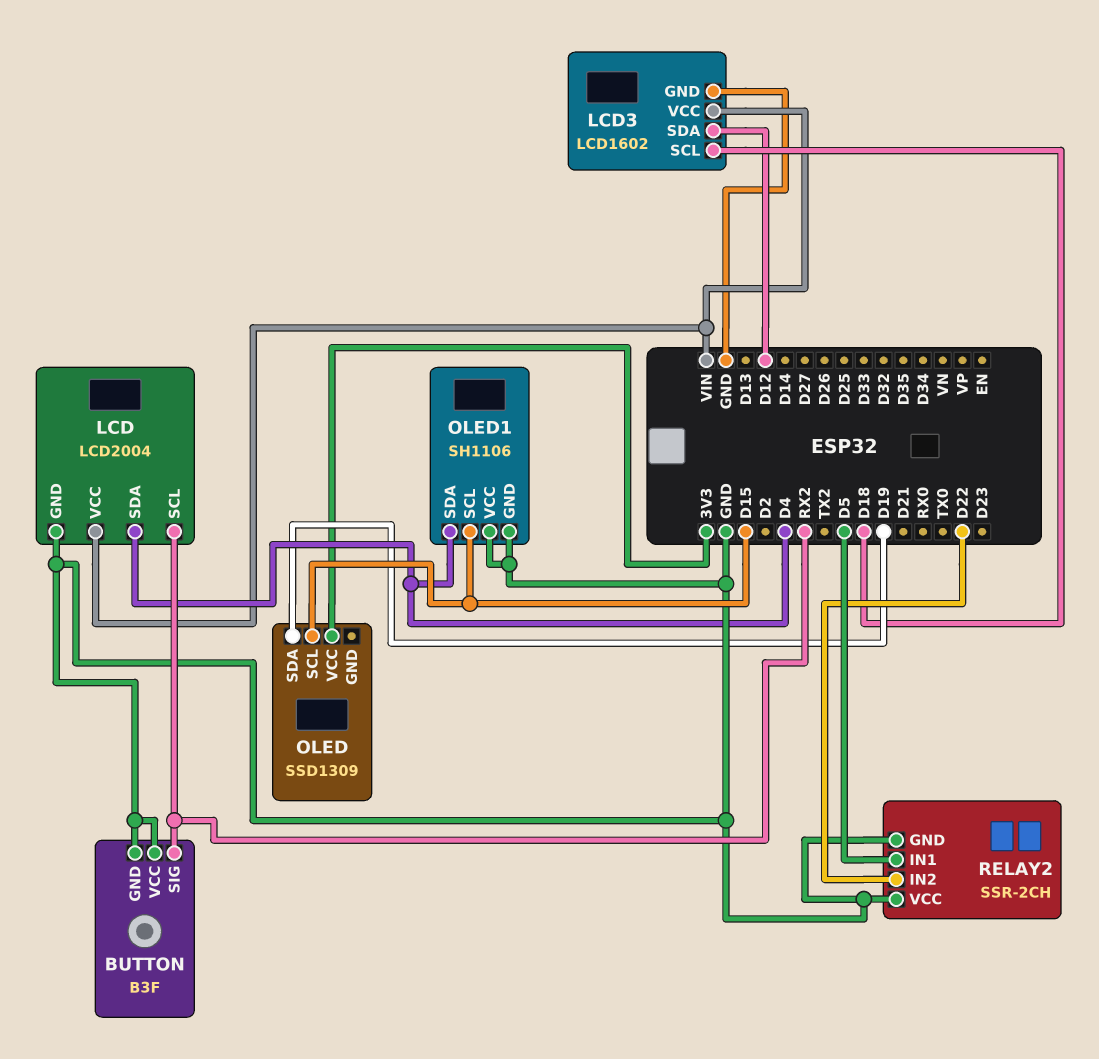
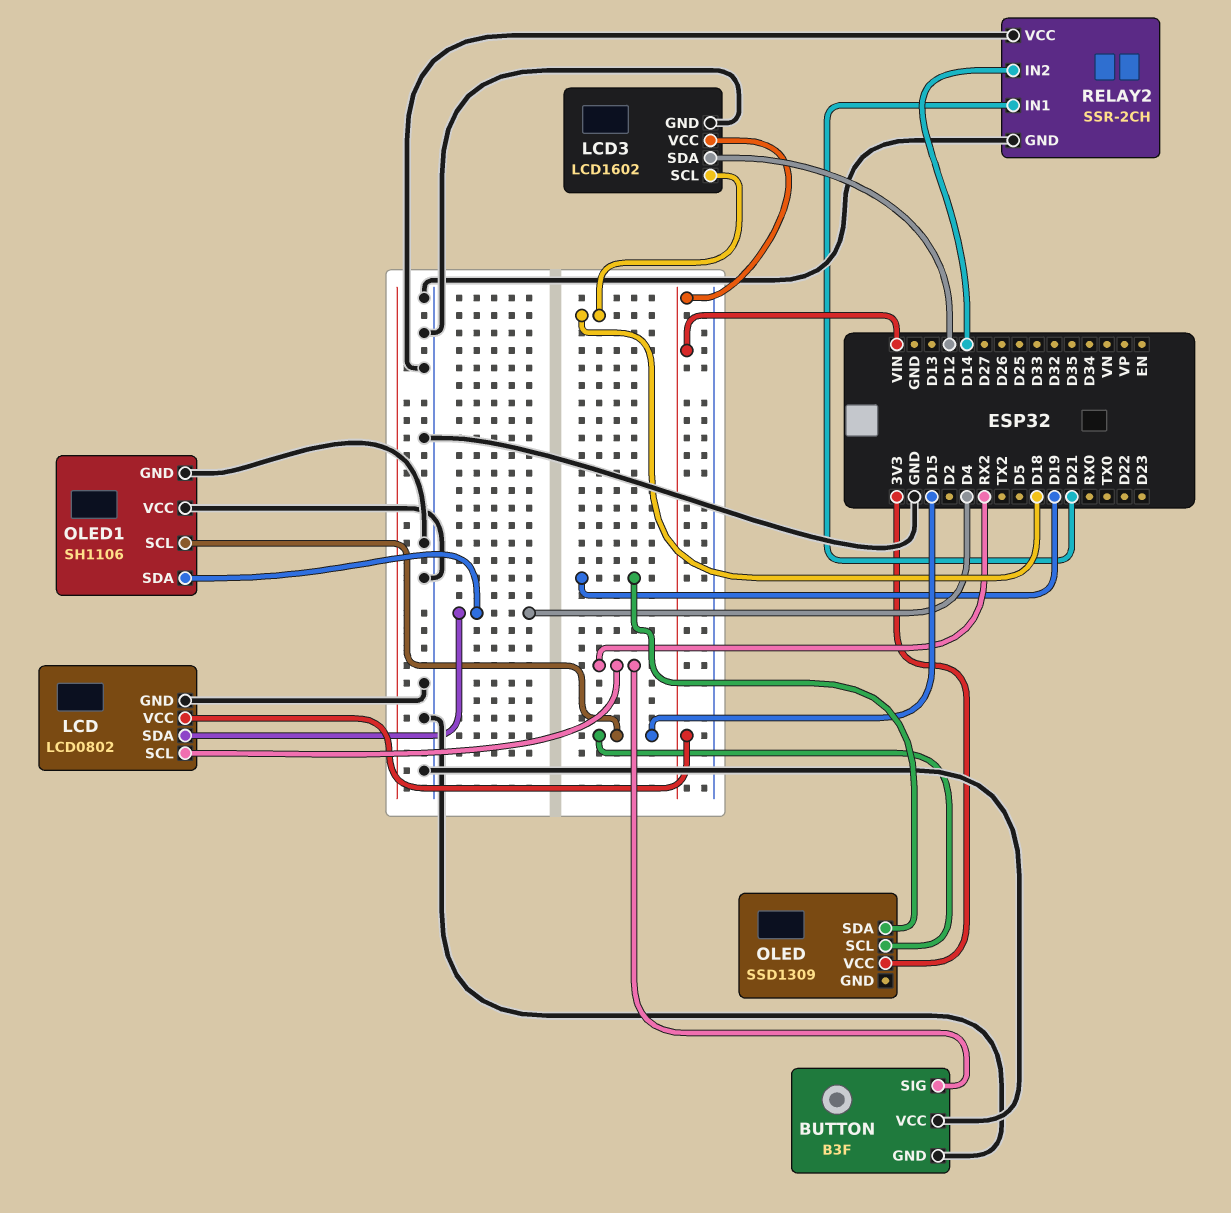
LCD: LCD2004 -> LCD0802
RELAY2 pin IN1: D5 -> D21
RELAY2 pin IN2: D22 -> D14

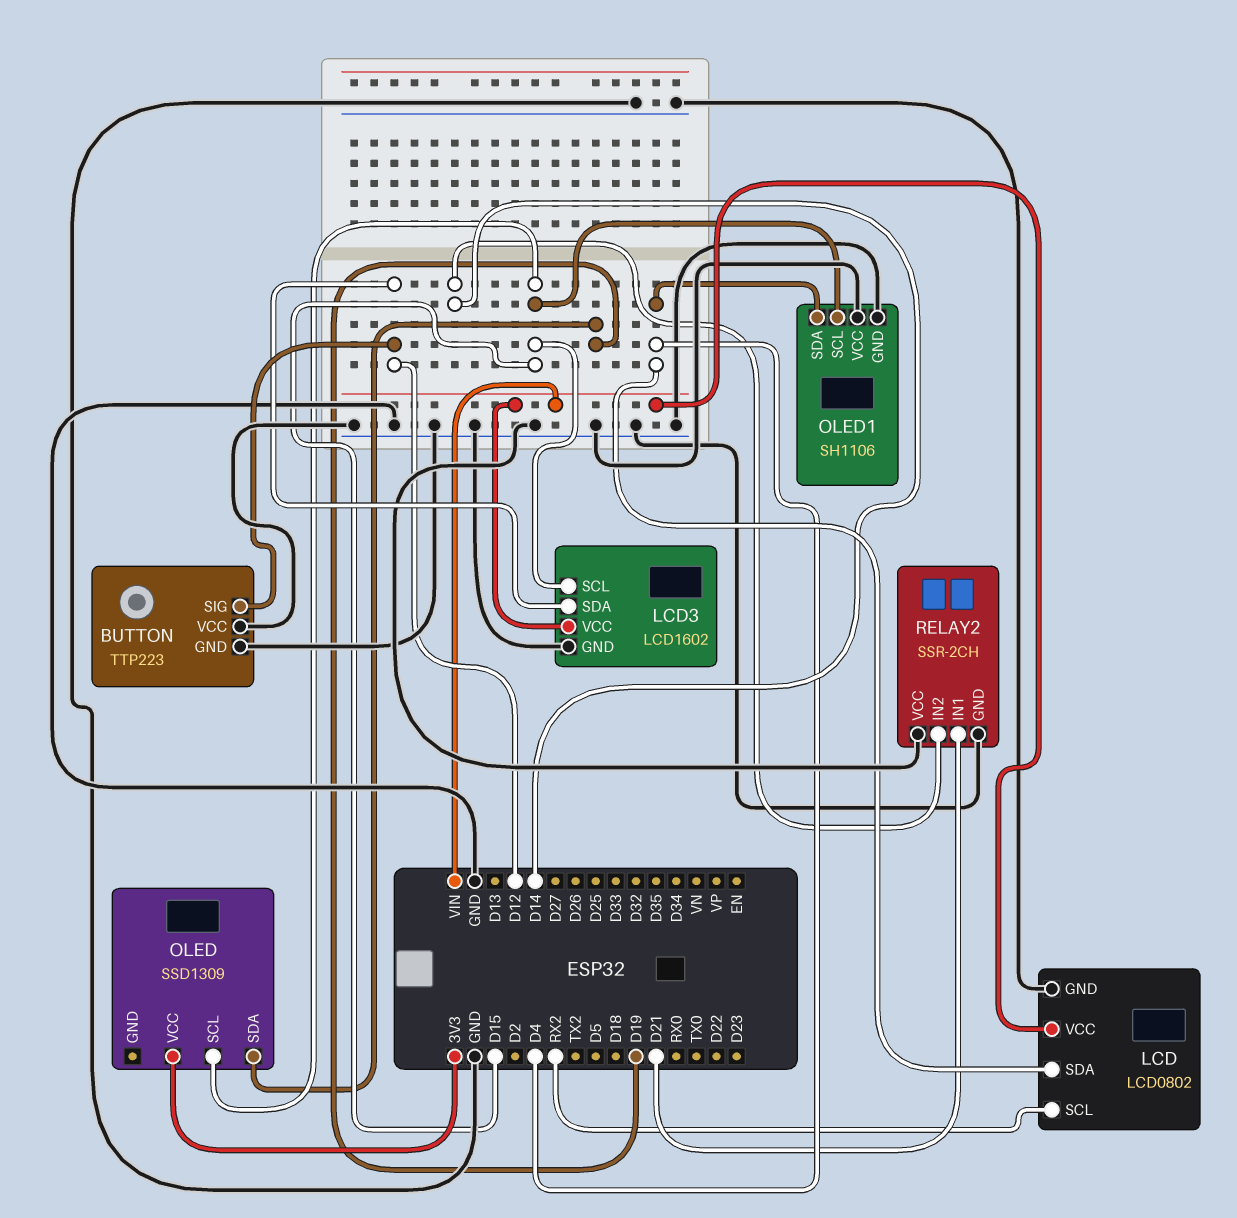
BUTTON: B3F -> TTP223
BUTTON pin SIG: RX2 -> D12
LCD3 pin SCL: D18 -> D15

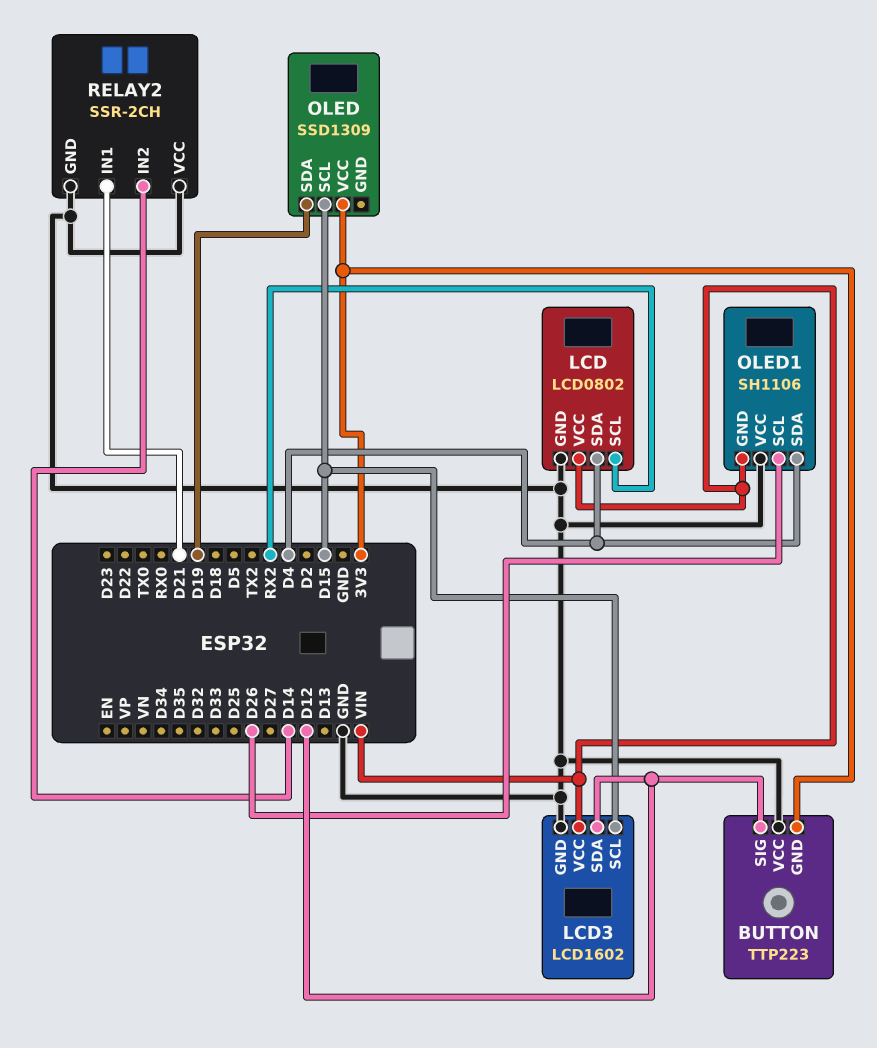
BUTTON pin GND: GND -> 3V3
OLED1 pin GND: GND -> VIN
OLED1 pin SCL: D15 -> D26

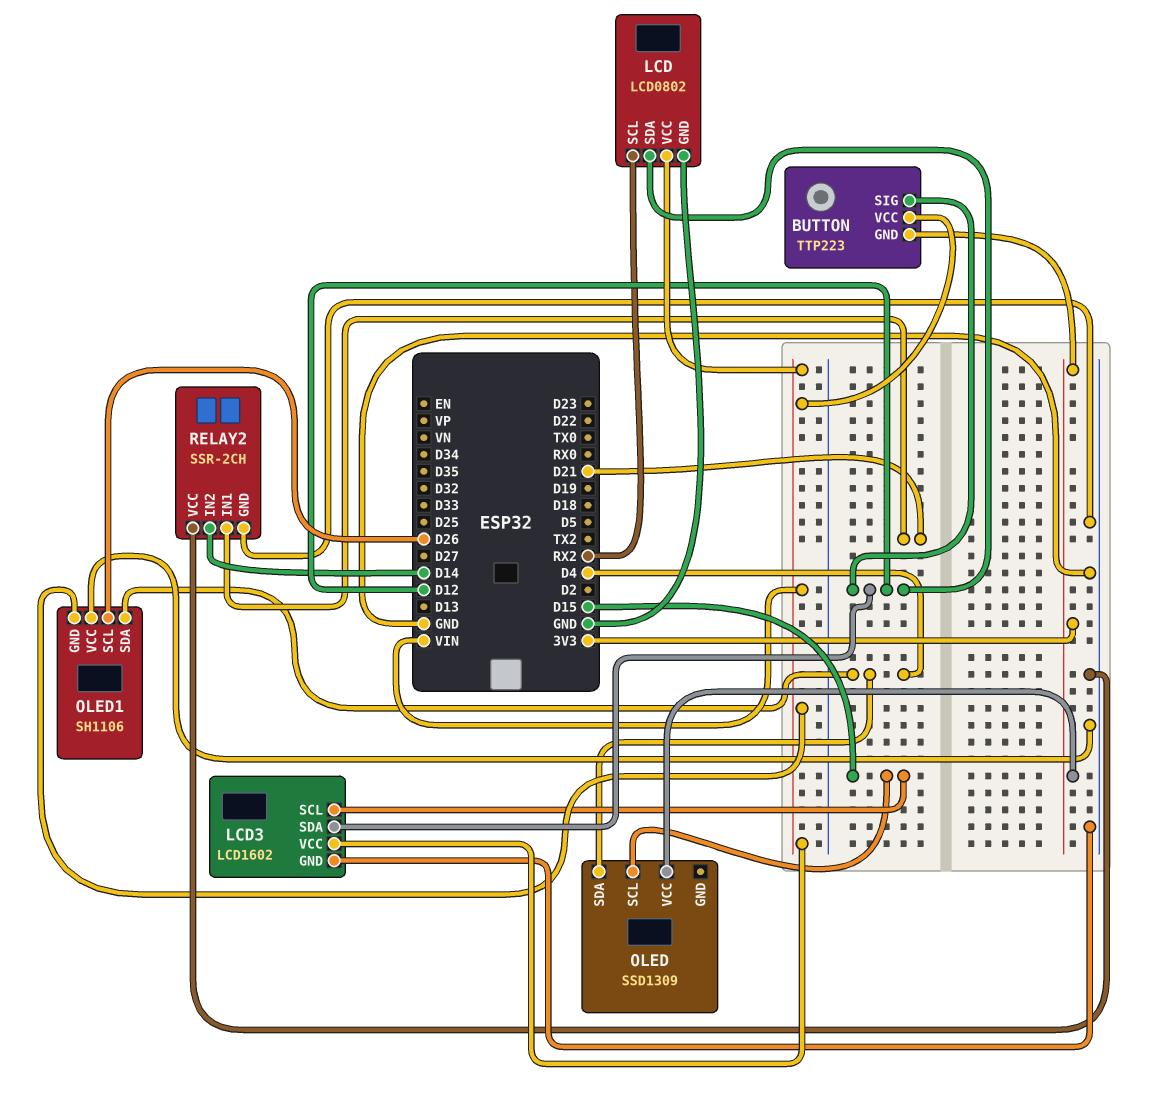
BUTTON pin VCC: GND -> VIN
LCD pin SDA: D4 -> D12
OLED pin SDA: D19 -> D4

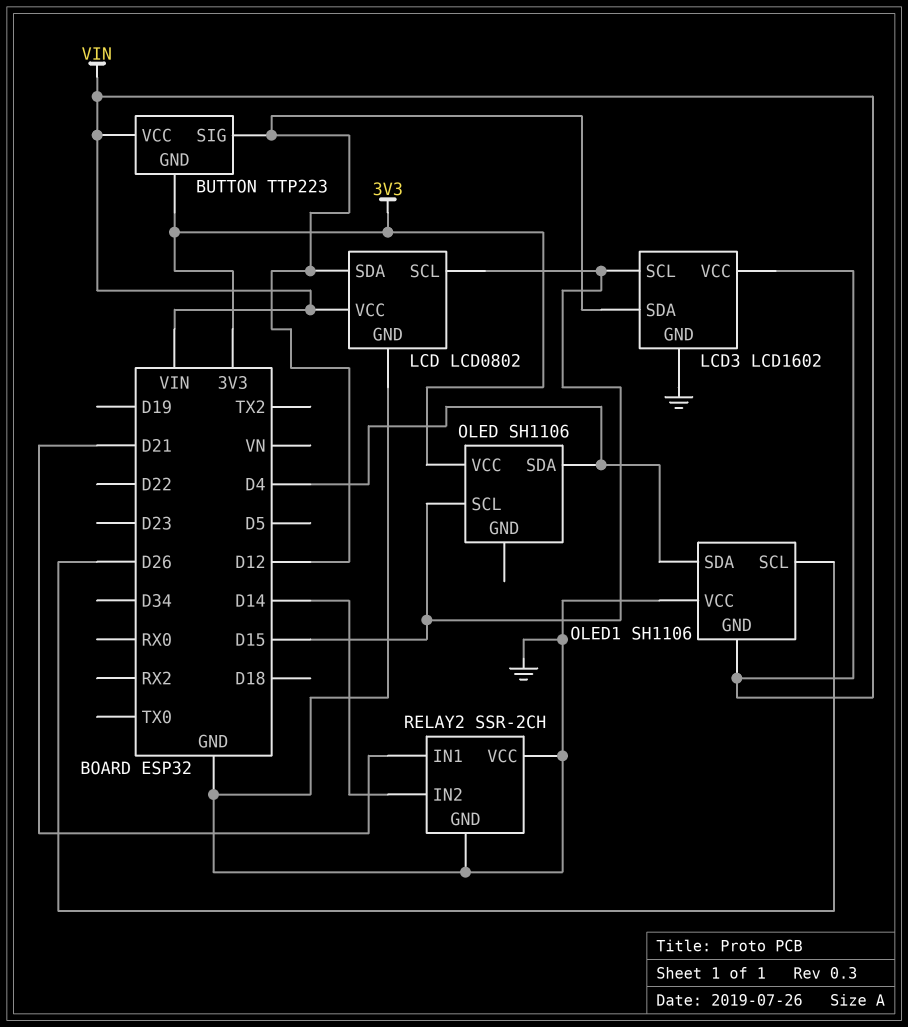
LCD pin SCL: RX2 -> D15
OLED: SSD1309 -> SH1106

